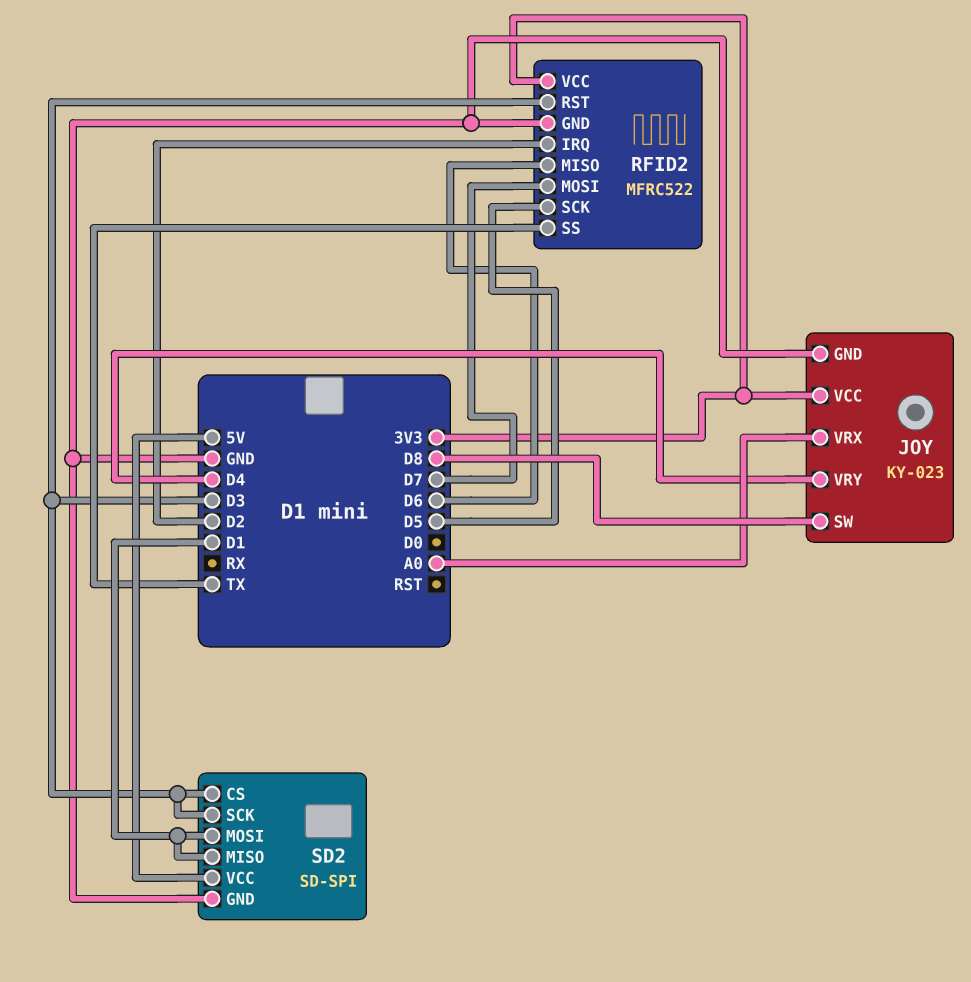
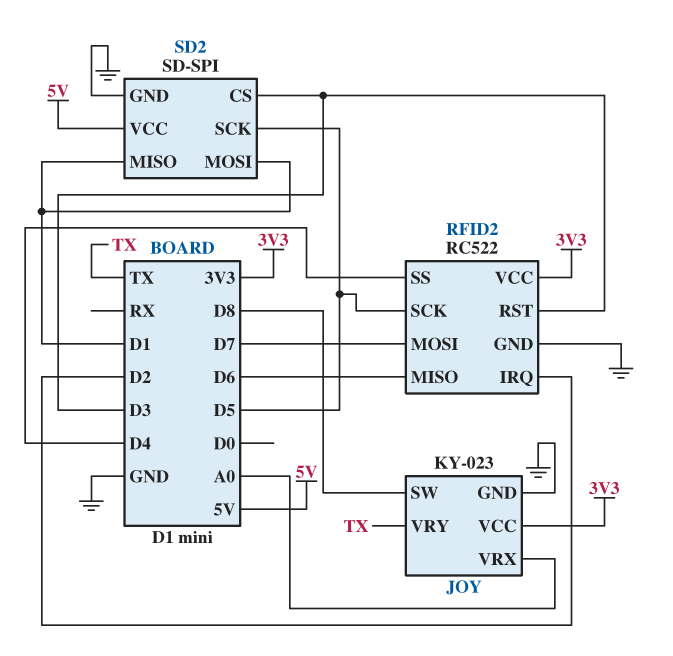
JOY pin VRY: D4 -> TX
RFID2: MFRC522 -> RC522
RFID2 pin SS: TX -> D4
SD2 pin SCK: D3 -> D5

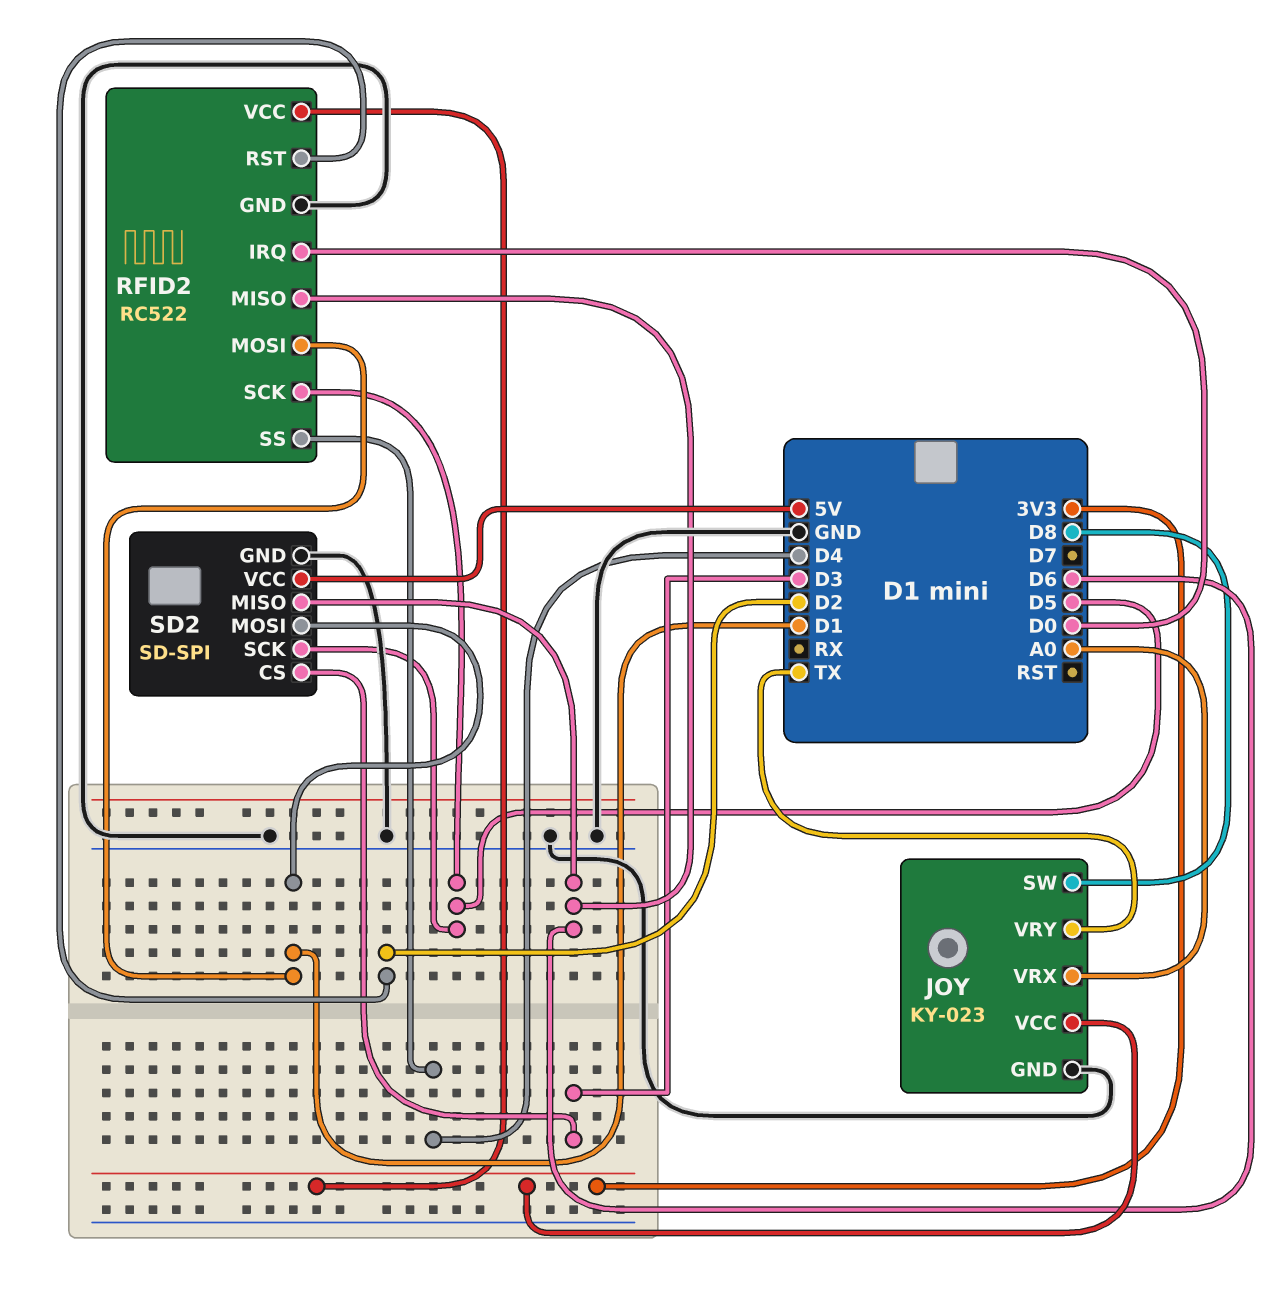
RFID2 pin IRQ: D2 -> D0
RFID2 pin MOSI: D7 -> D1
RFID2 pin RST: D3 -> D2
SD2 pin MISO: D1 -> D6

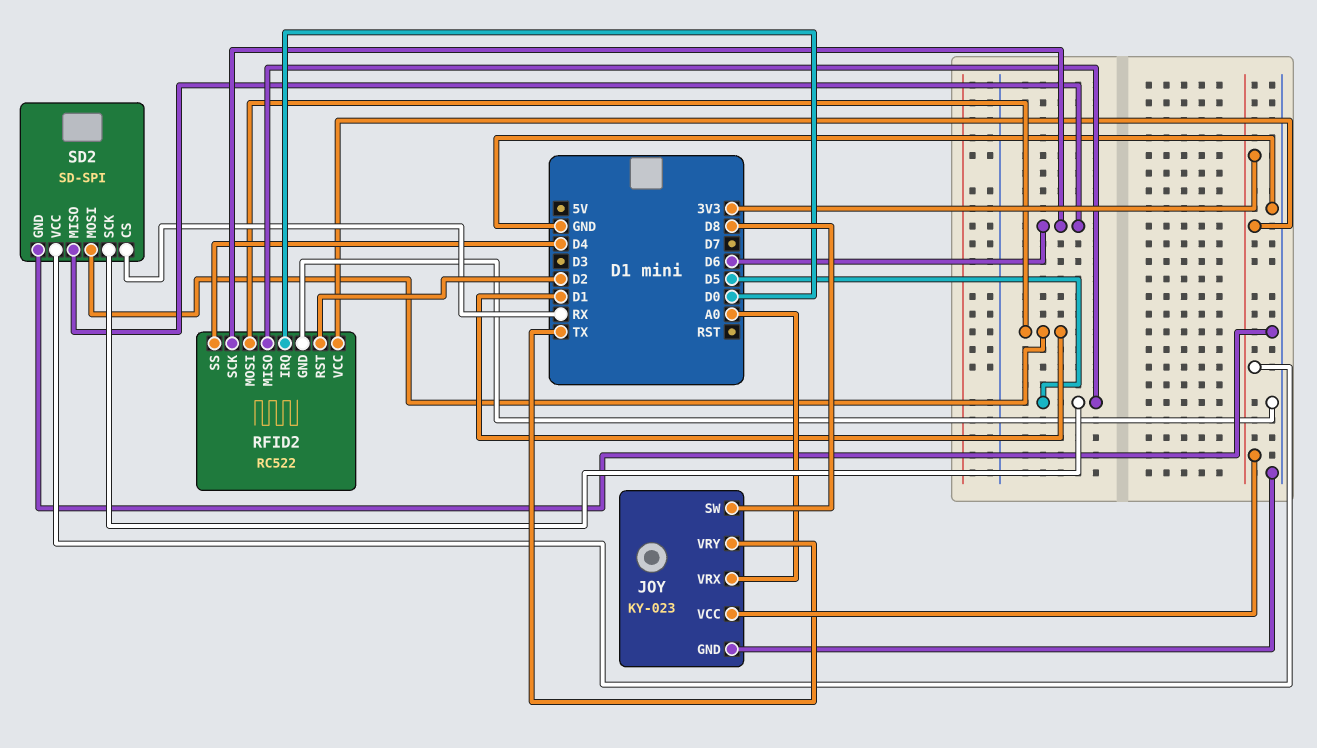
RFID2 pin MISO: D6 -> D5
RFID2 pin SCK: D5 -> D6
SD2 pin CS: D3 -> RX
SD2 pin VCC: 5V -> 3V3

